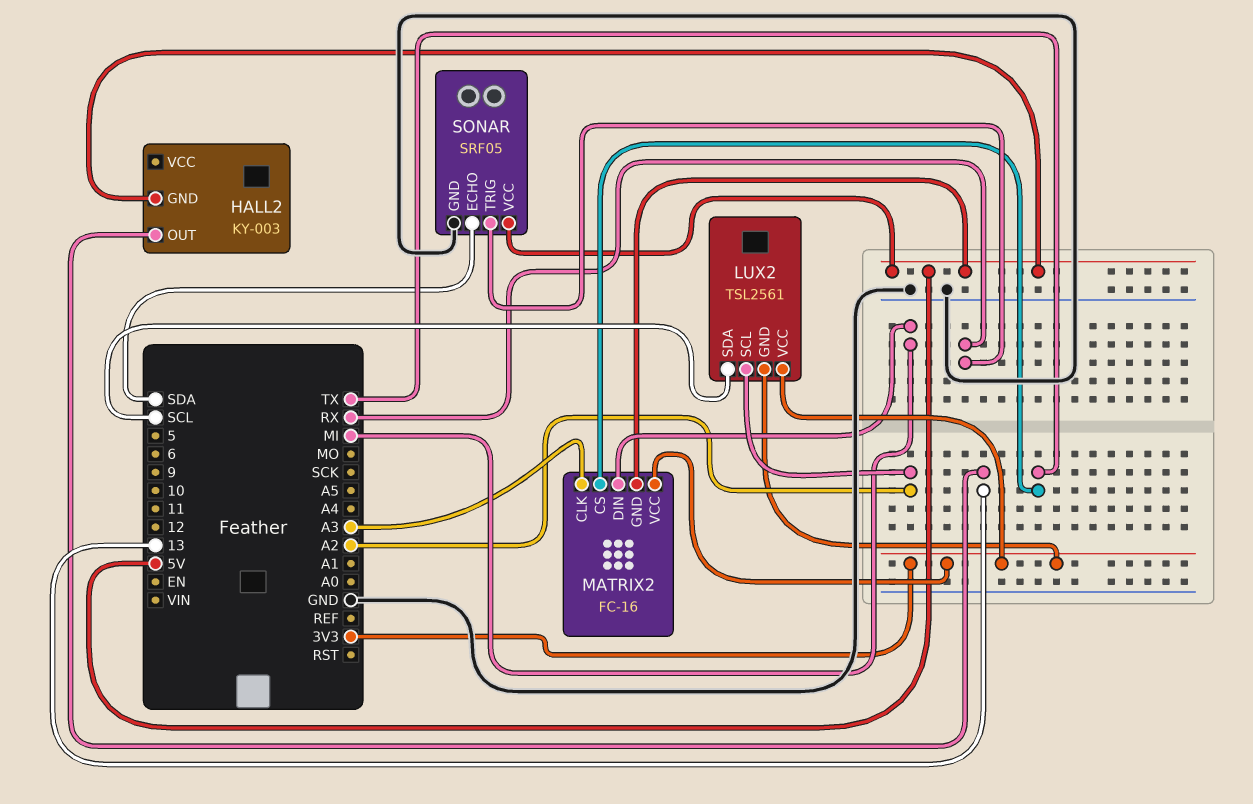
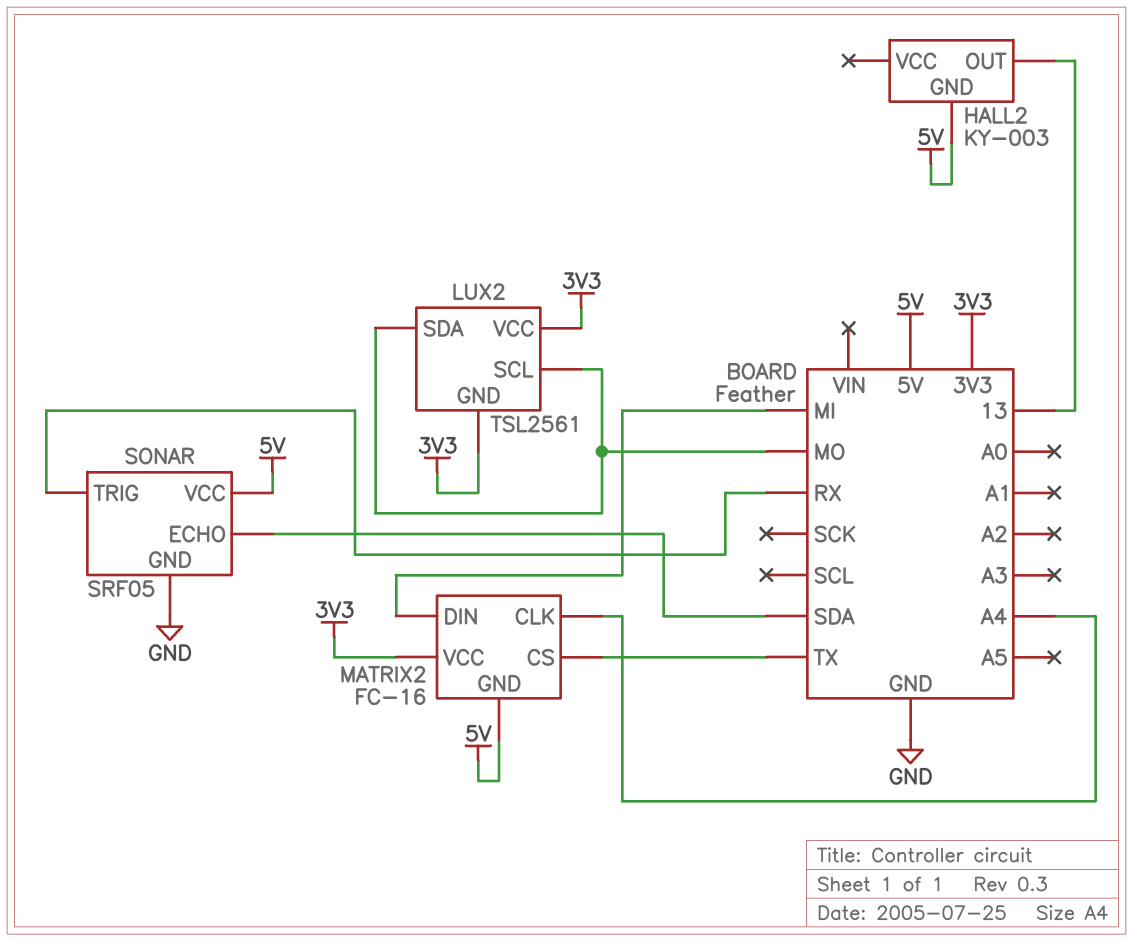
LUX2 pin SCL: A2 -> MO
LUX2 pin SDA: SCL -> MO
MATRIX2 pin CLK: A3 -> A4

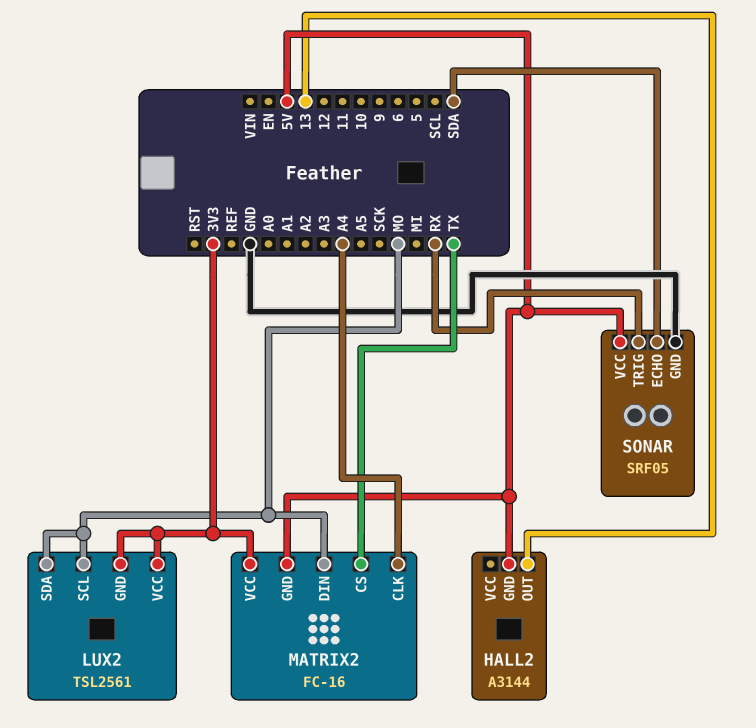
HALL2: KY-003 -> A3144
MATRIX2 pin DIN: MI -> MO

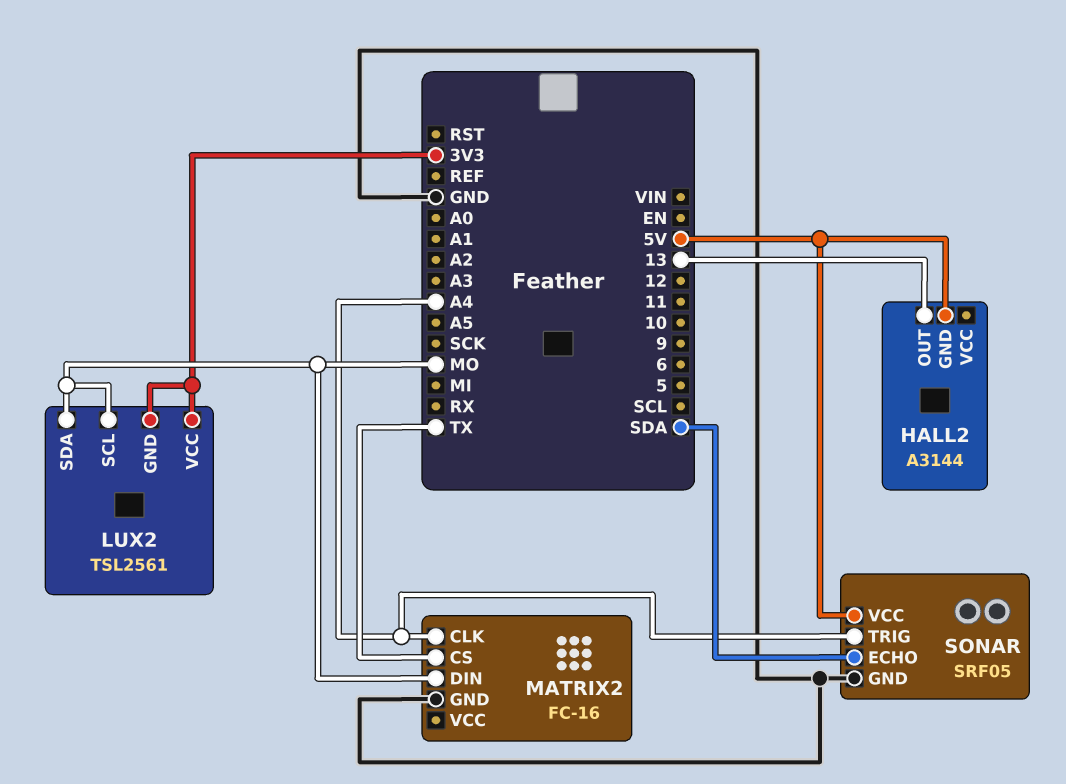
MATRIX2 pin GND: 5V -> GND
MATRIX2 pin VCC: 3V3 -> none
SONAR pin TRIG: RX -> A4

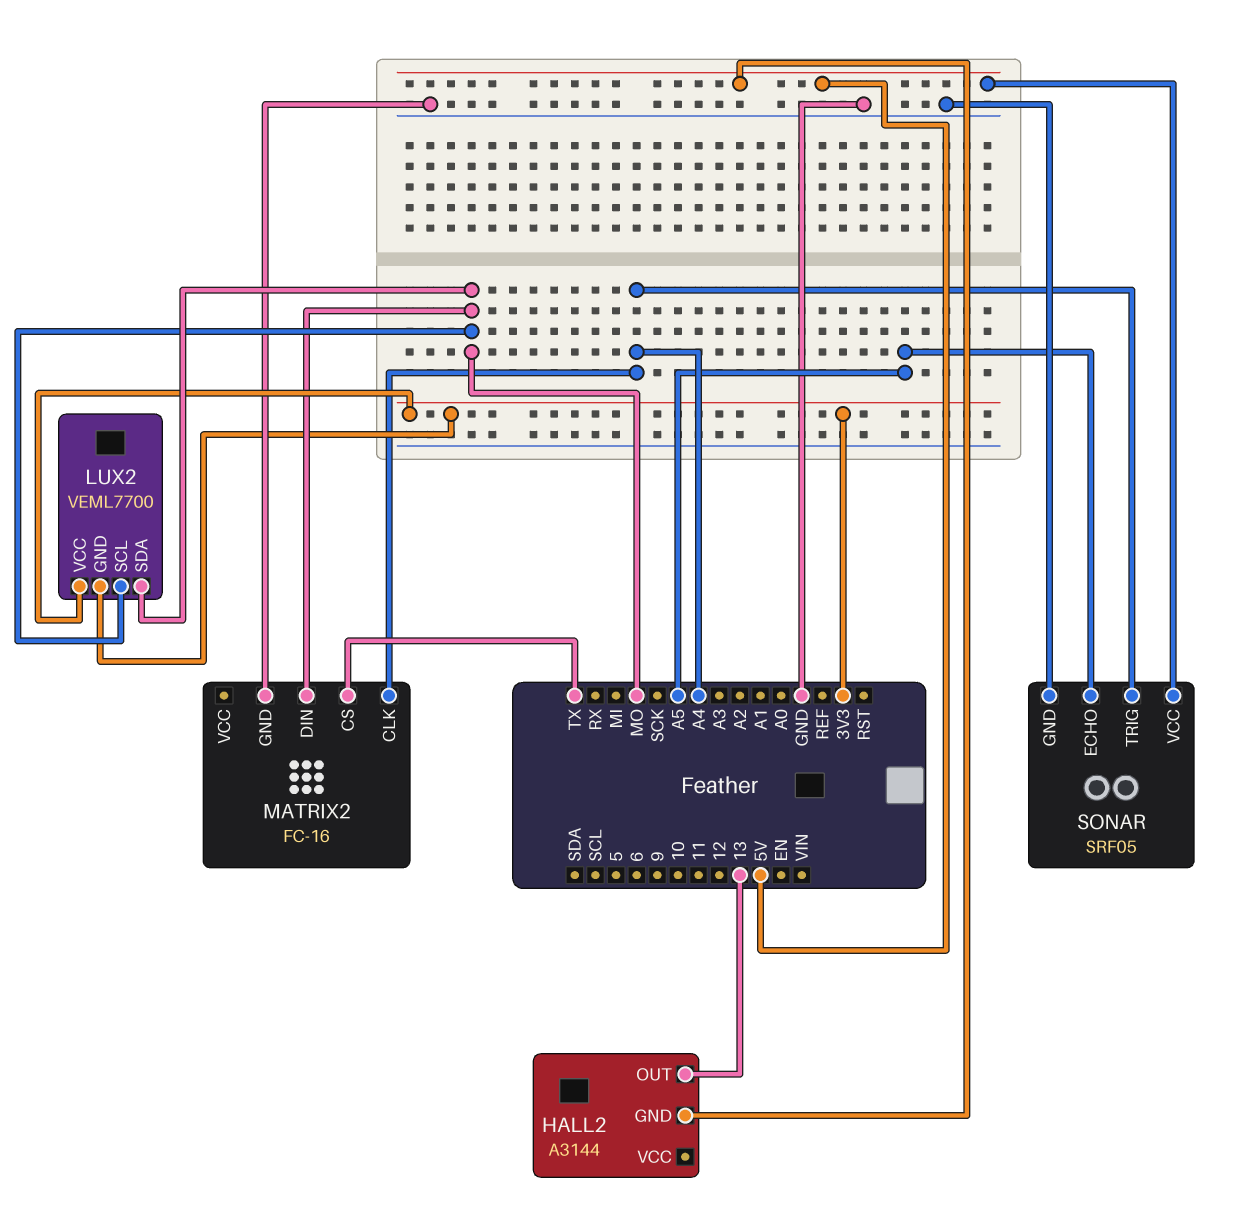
LUX2: TSL2561 -> VEML7700
SONAR pin ECHO: SDA -> A5

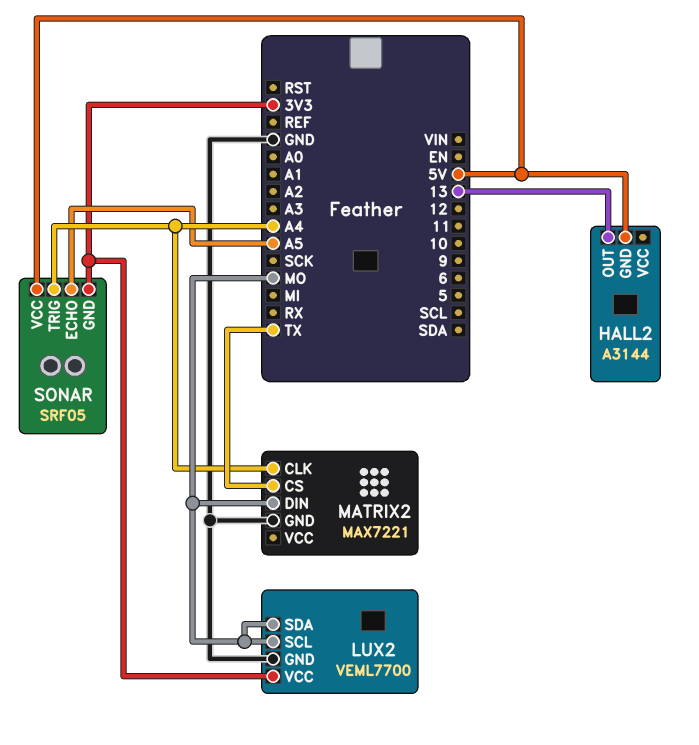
LUX2 pin GND: 3V3 -> GND
MATRIX2: FC-16 -> MAX7221
SONAR pin GND: GND -> 3V3

